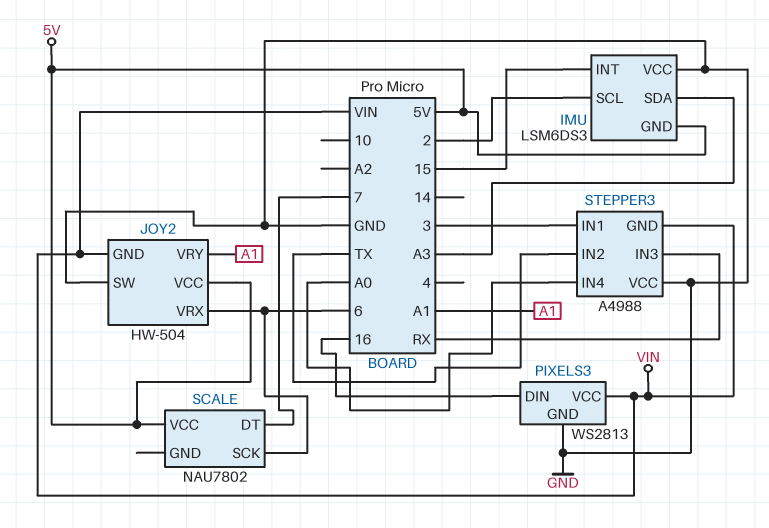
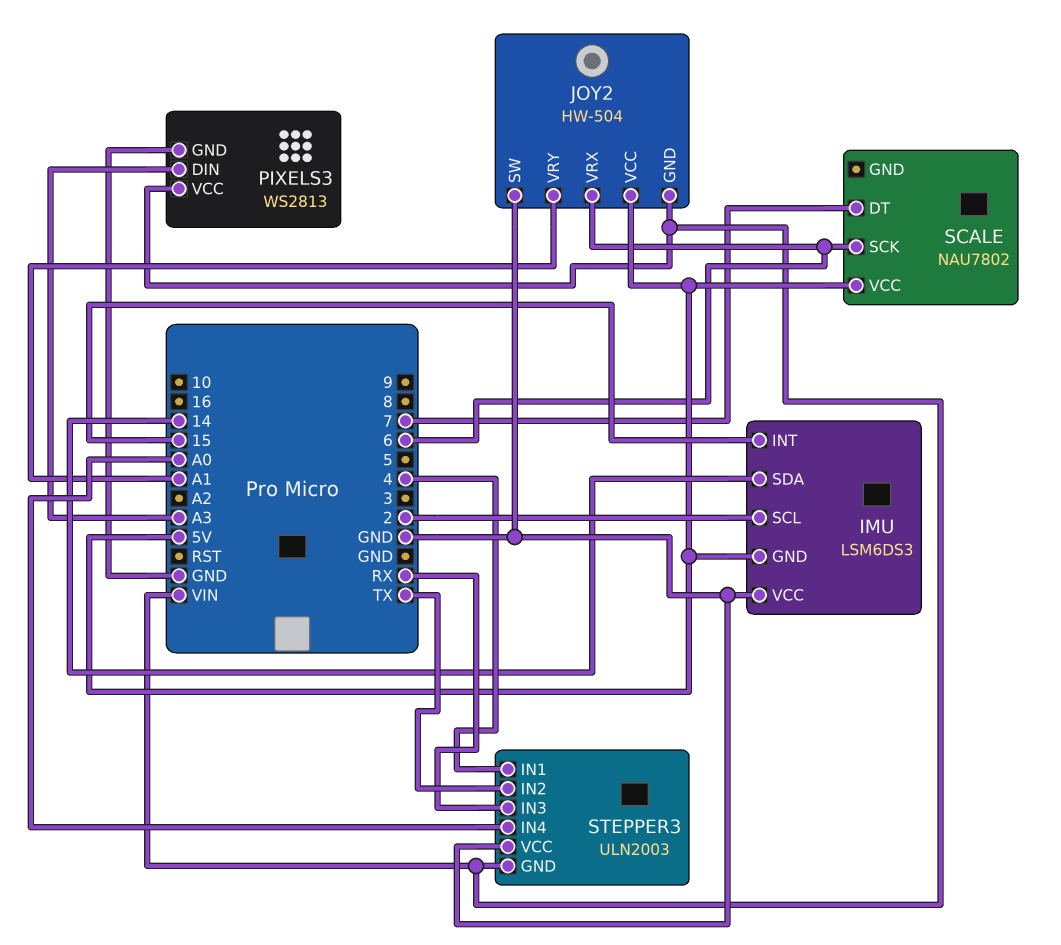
IMU pin SDA: A3 -> 14
PIXELS3 pin DIN: 16 -> A3
STEPPER3: A4988 -> ULN2003
STEPPER3 pin IN1: 3 -> 4

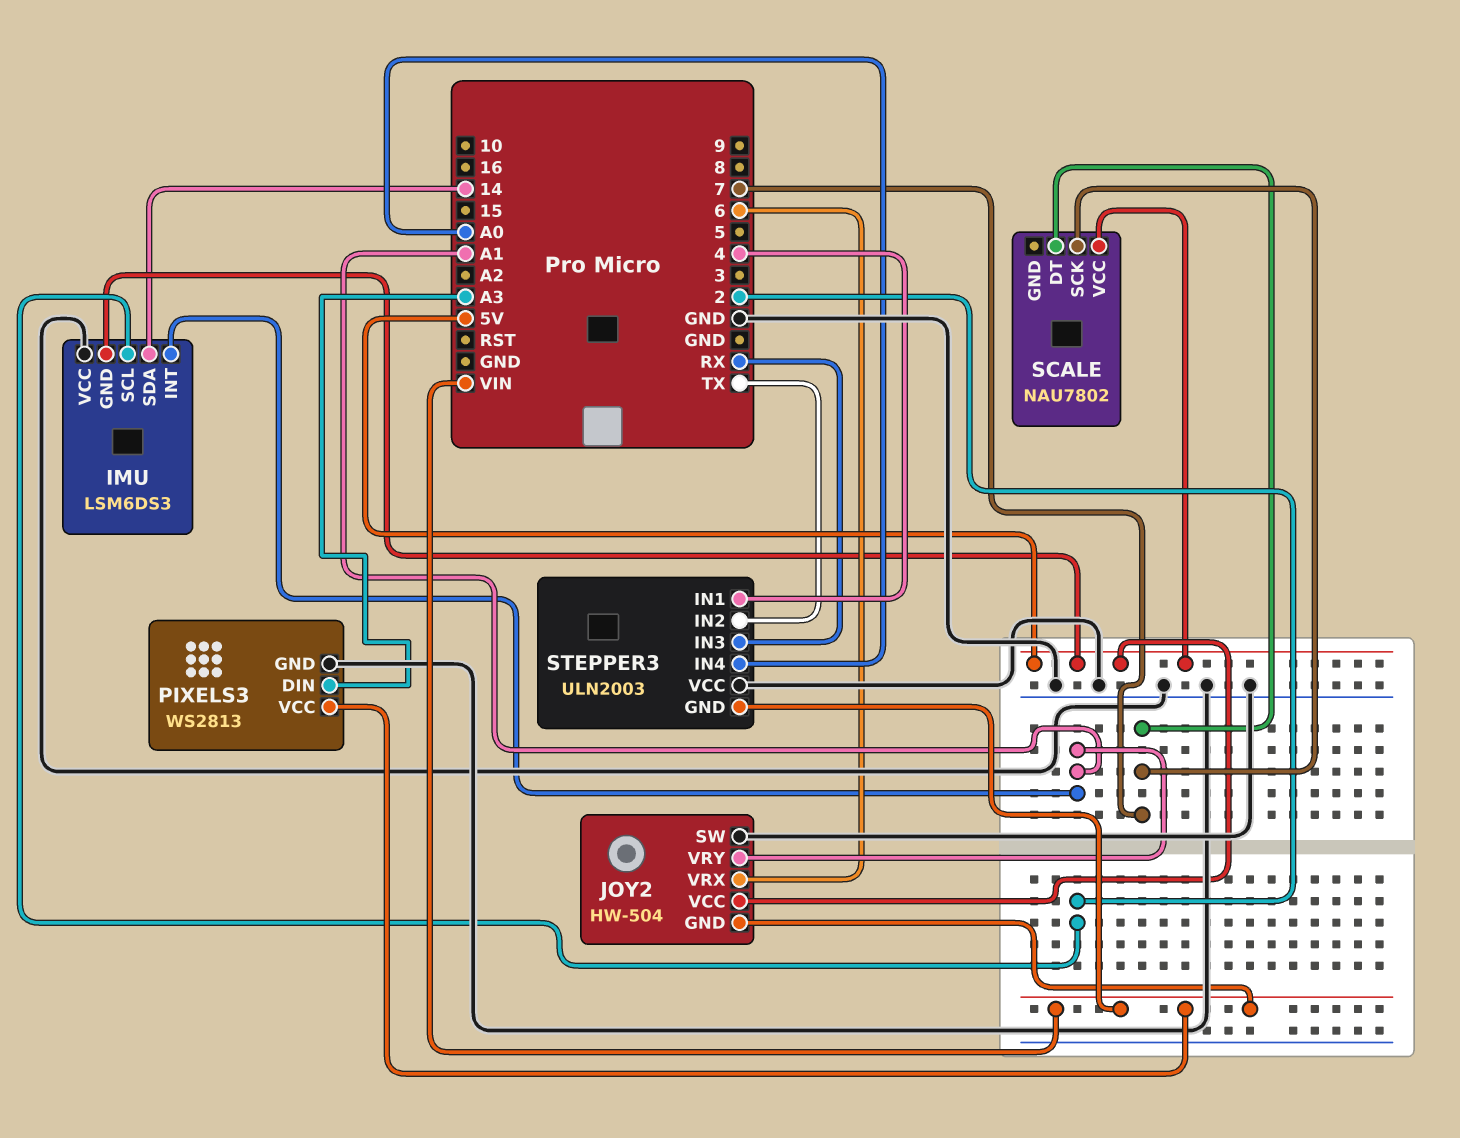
IMU pin INT: 15 -> A1
SCALE pin SCK: 6 -> 7

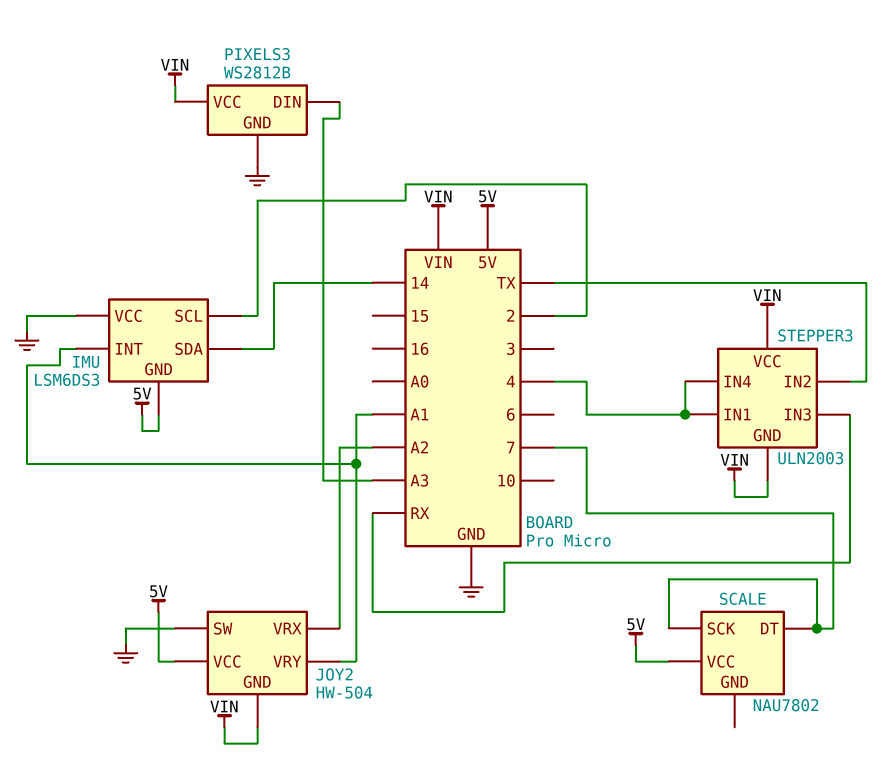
JOY2 pin VRX: 6 -> A2
PIXELS3: WS2813 -> WS2812B
STEPPER3 pin IN4: A0 -> 4
STEPPER3 pin VCC: GND -> VIN

